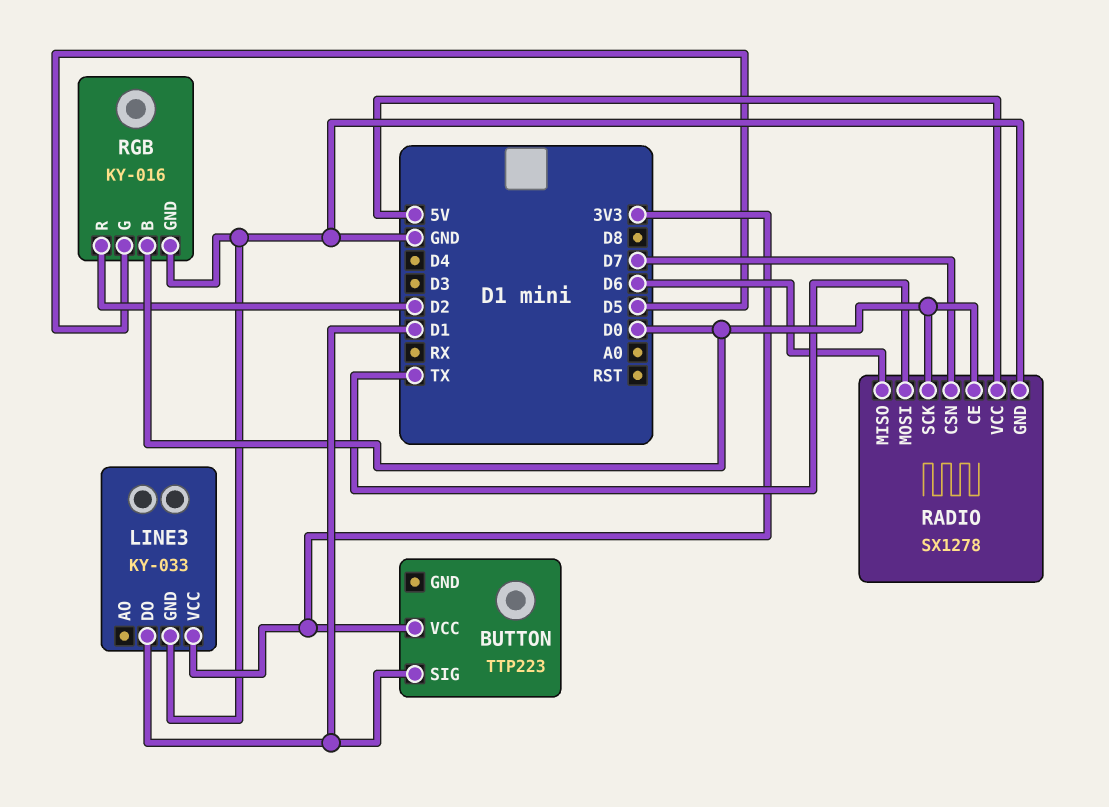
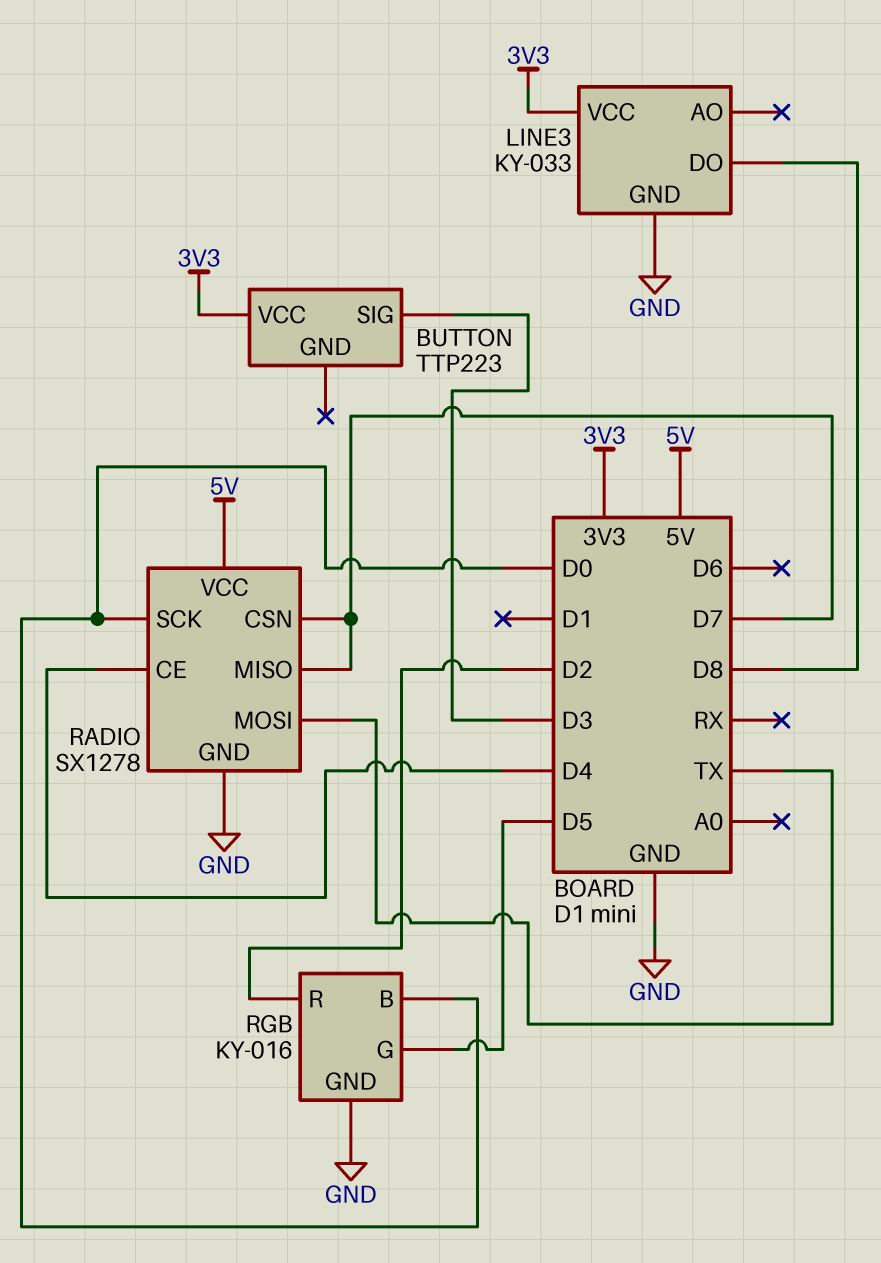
BUTTON pin SIG: D1 -> D3
LINE3 pin DO: D1 -> D8
RADIO pin CE: D0 -> D4
RADIO pin MISO: D6 -> D7

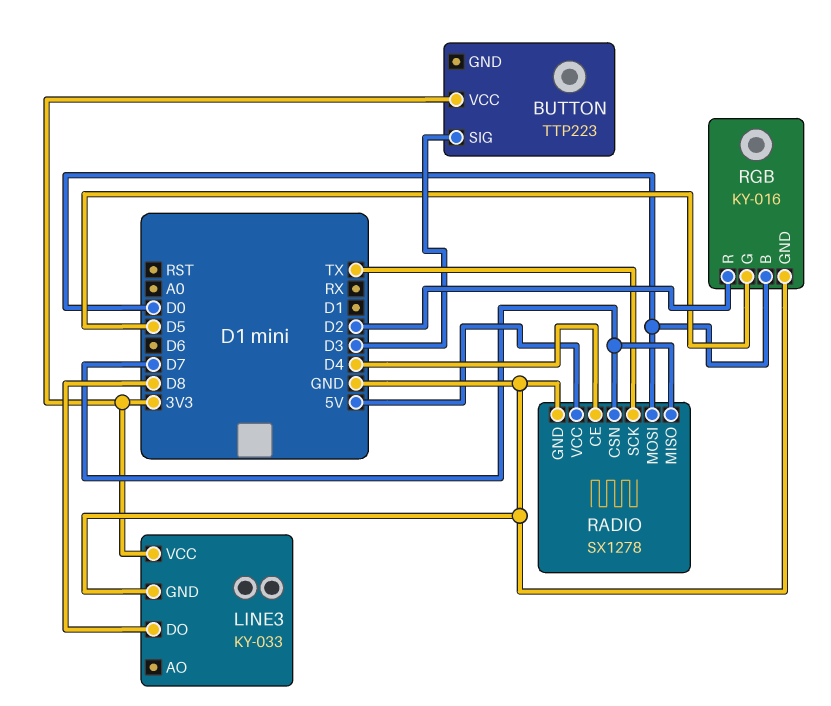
RADIO pin MOSI: TX -> D0
RADIO pin SCK: D0 -> TX

